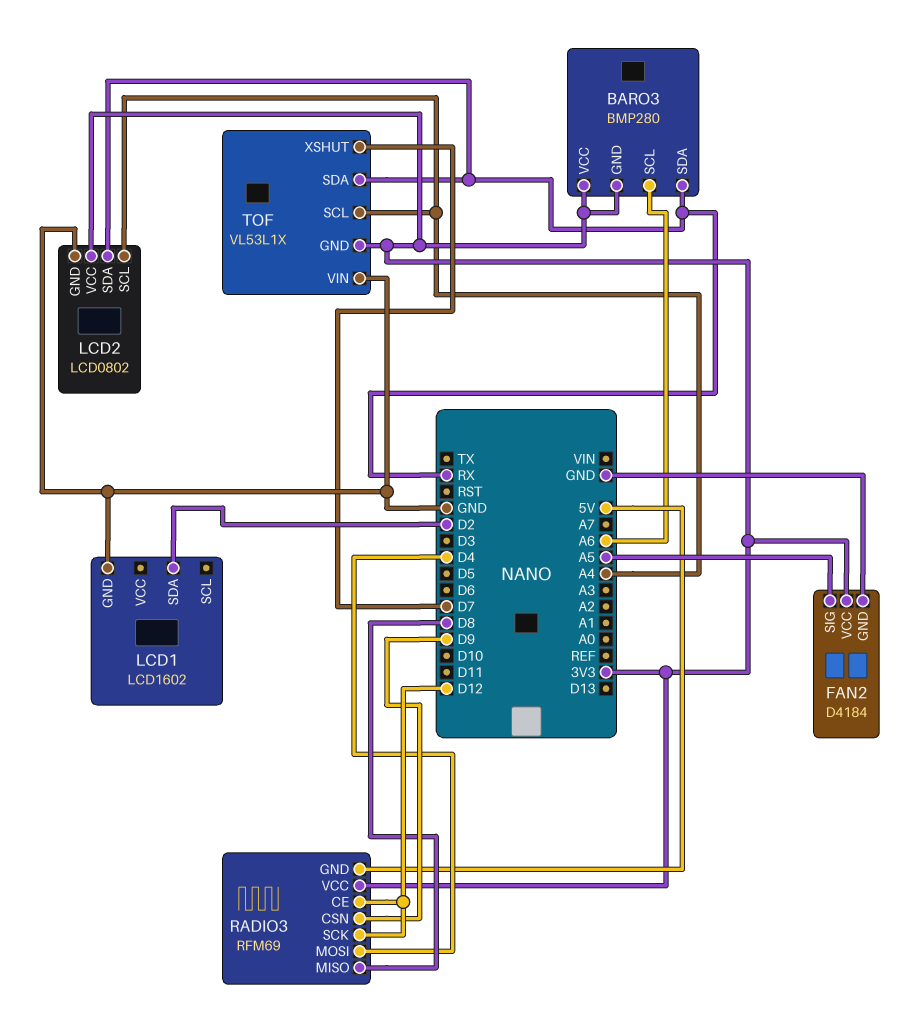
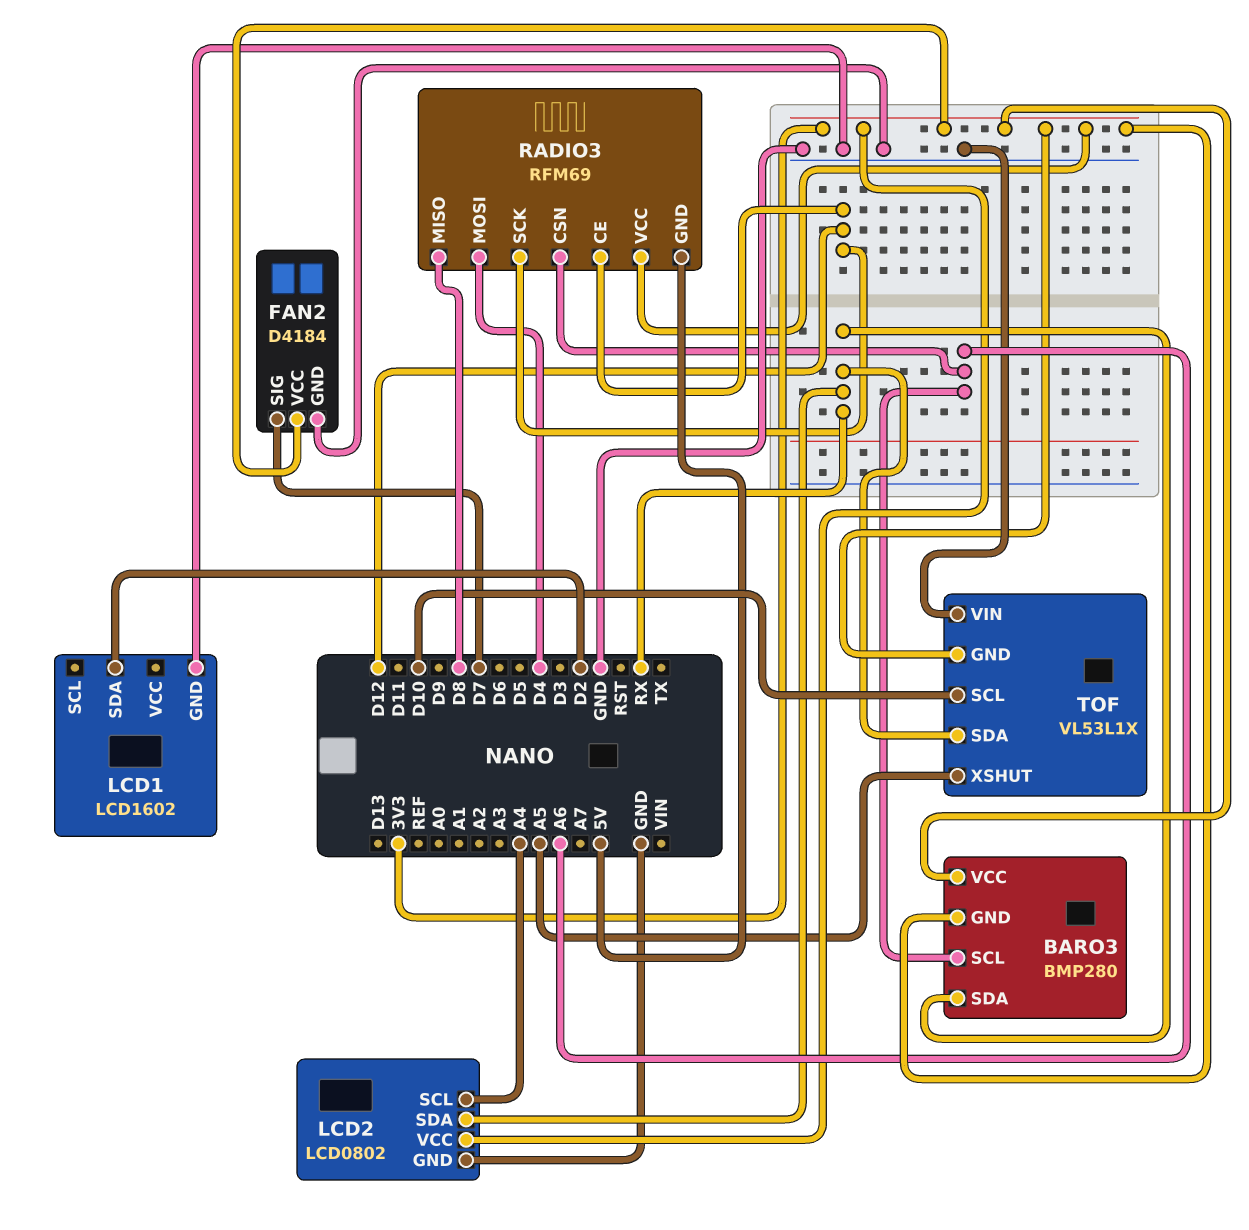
FAN2 pin SIG: A5 -> D7
RADIO3 pin CSN: D9 -> A6
TOF pin SCL: A4 -> D10
TOF pin XSHUT: D7 -> A5

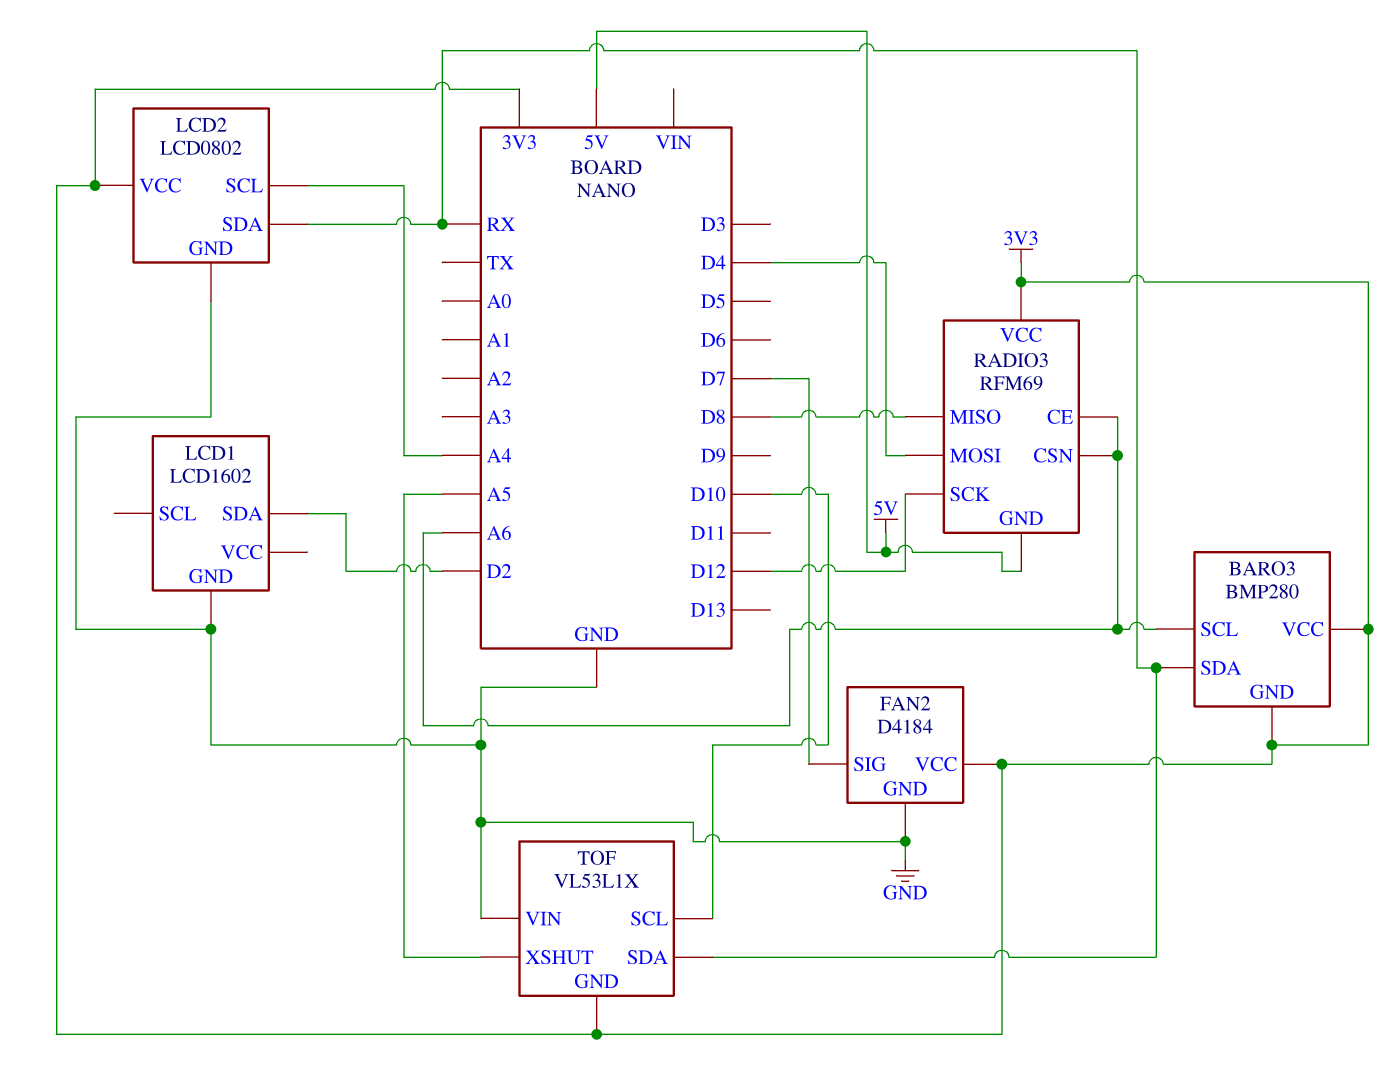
RADIO3 pin CE: D12 -> A6

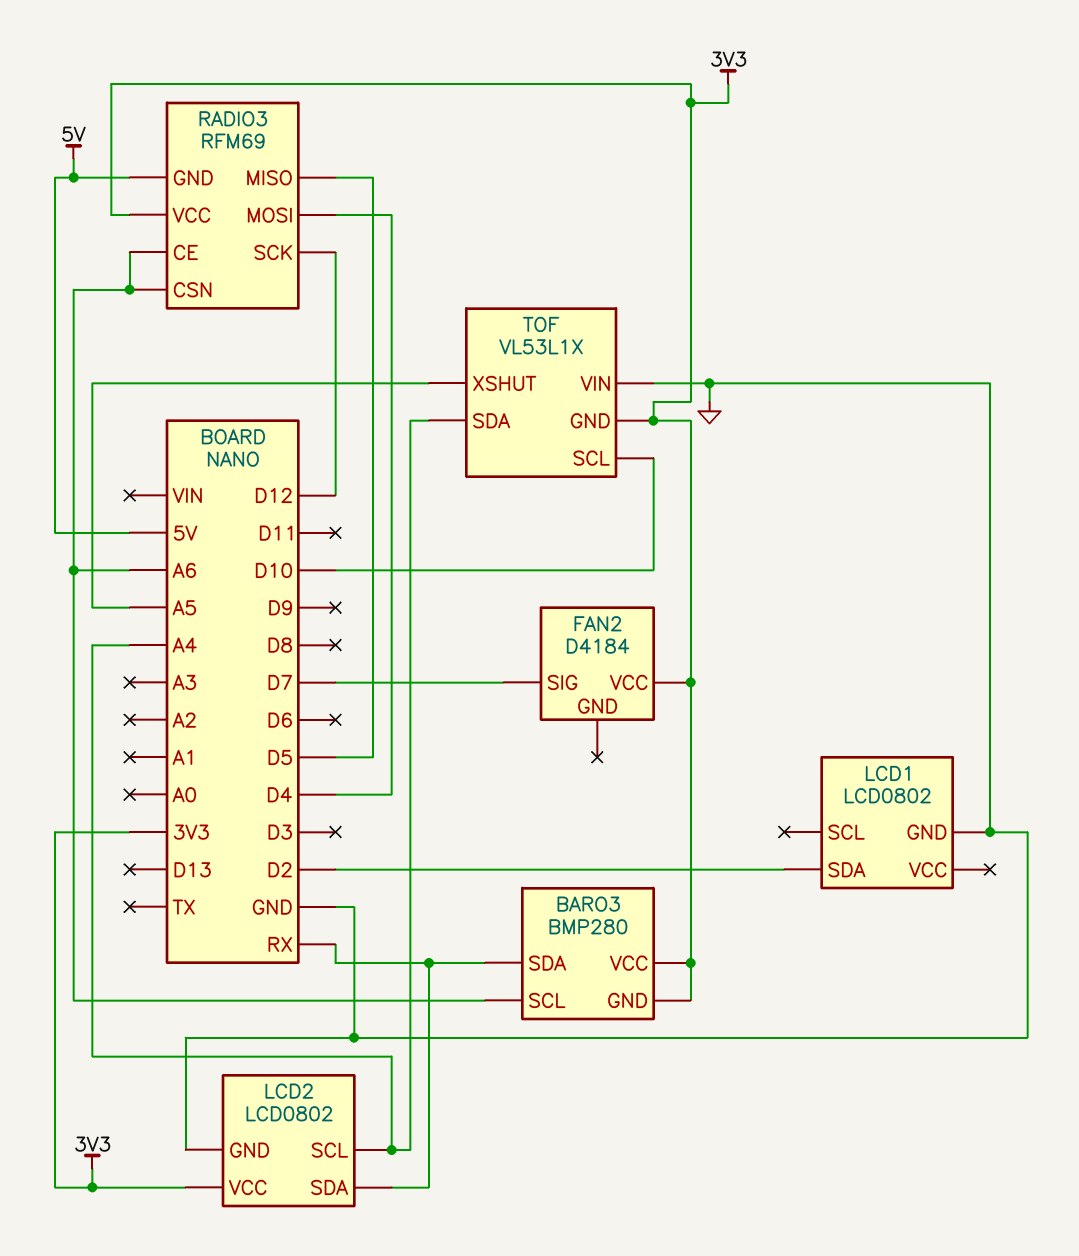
FAN2 pin GND: GND -> none
LCD1: LCD1602 -> LCD0802
RADIO3 pin MISO: D8 -> D5
TOF pin SDA: RX -> A4

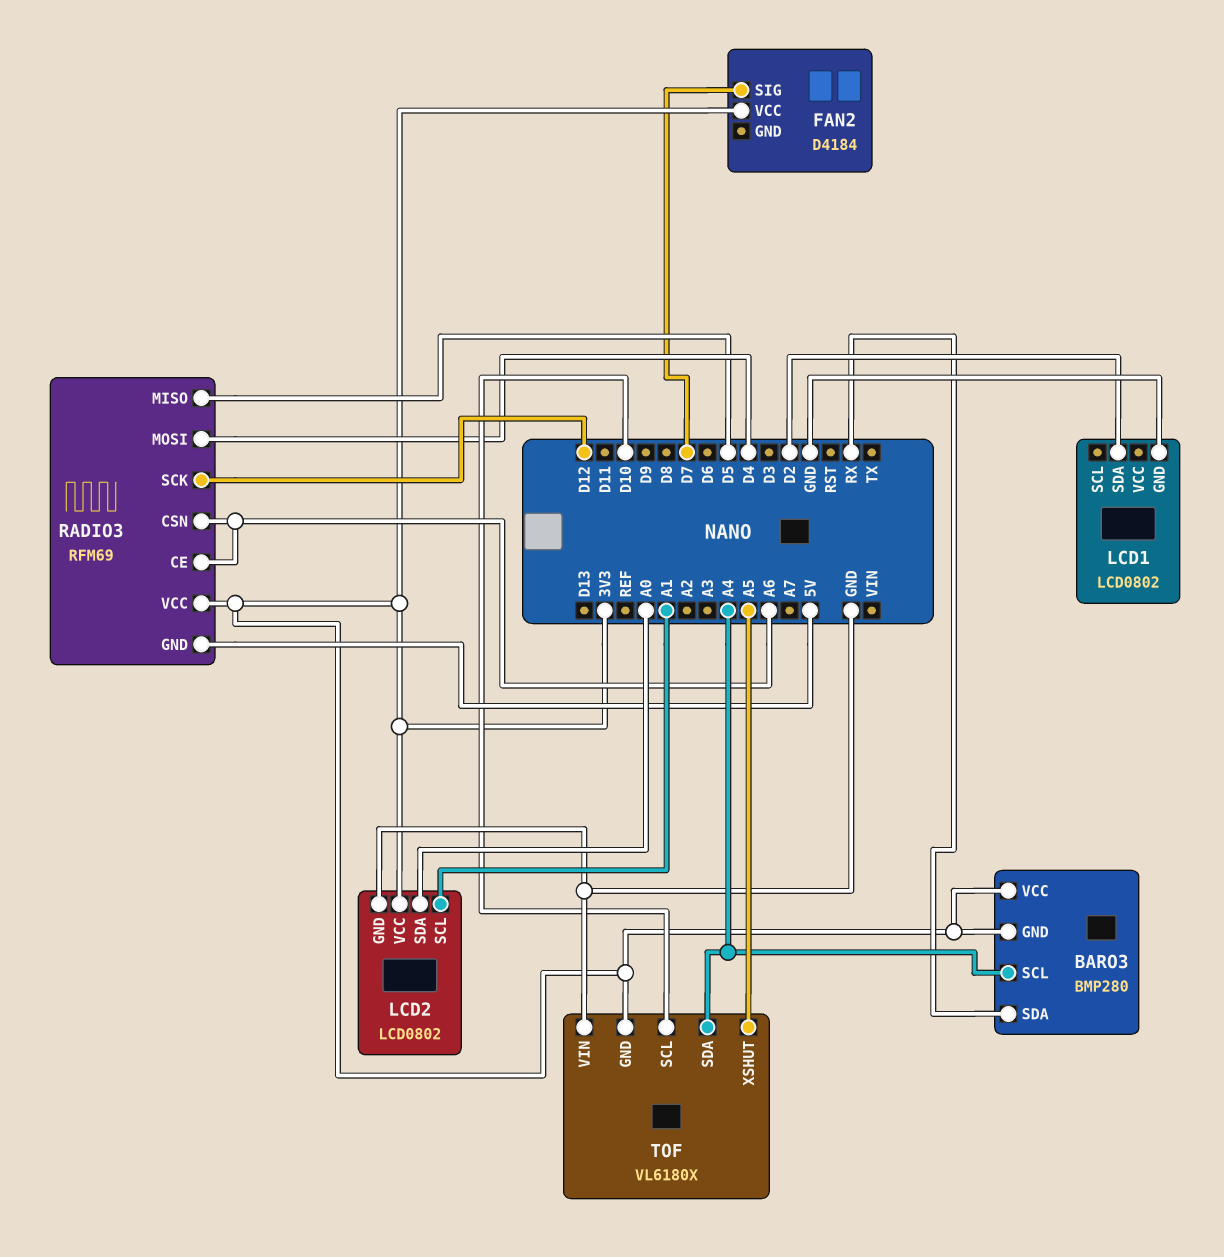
BARO3 pin SCL: A6 -> A4
LCD2 pin SCL: A4 -> A1
LCD2 pin SDA: RX -> A0
TOF: VL53L1X -> VL6180X

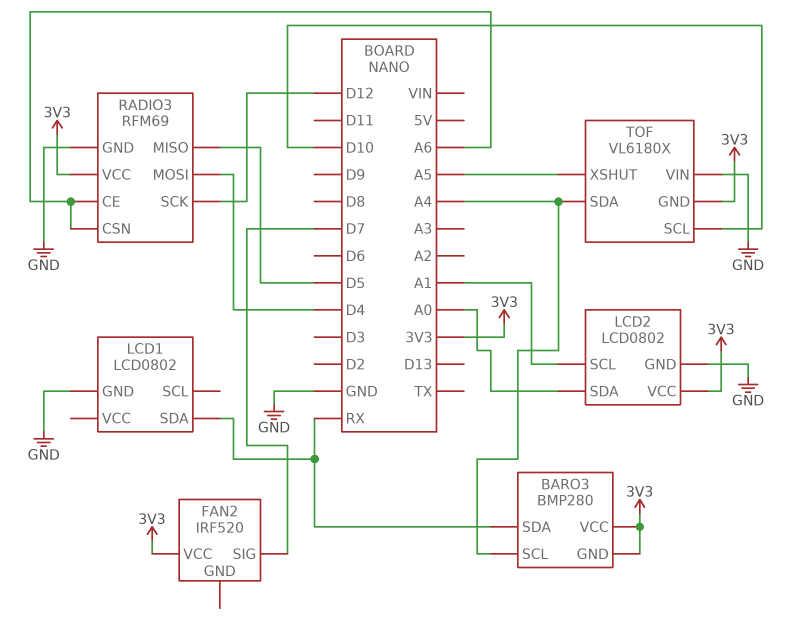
FAN2: D4184 -> IRF520
LCD1 pin SDA: D2 -> RX
RADIO3 pin GND: 5V -> GND

